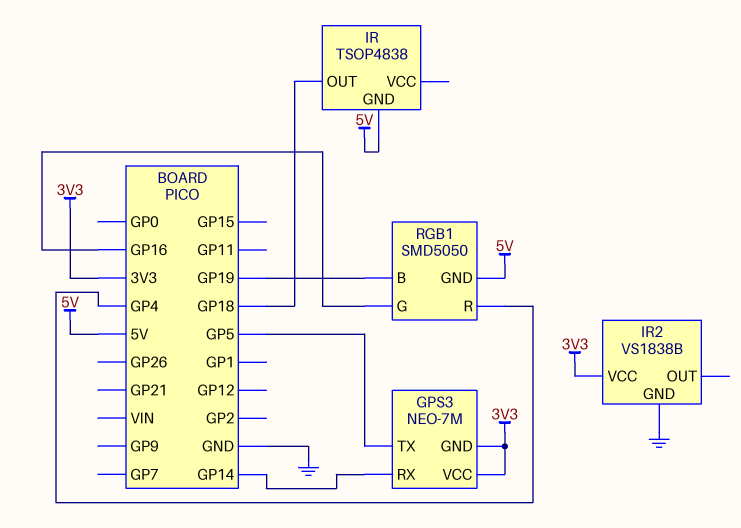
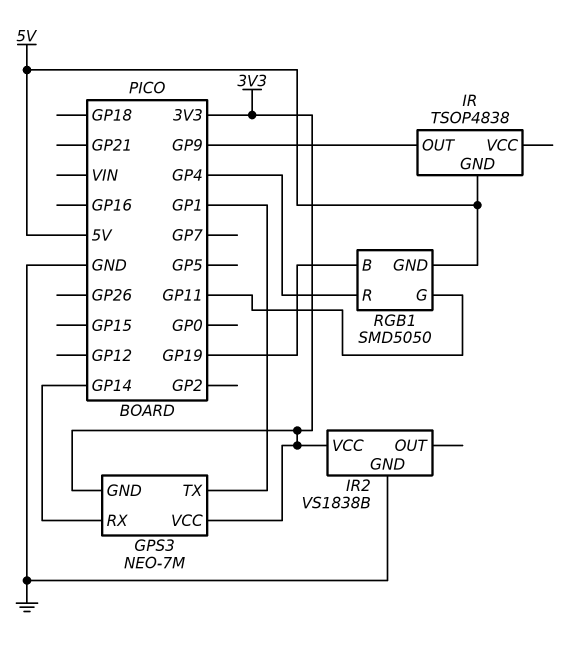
GPS3 pin TX: GP5 -> GP1
IR pin OUT: GP18 -> GP9
RGB1 pin G: GP16 -> GP11

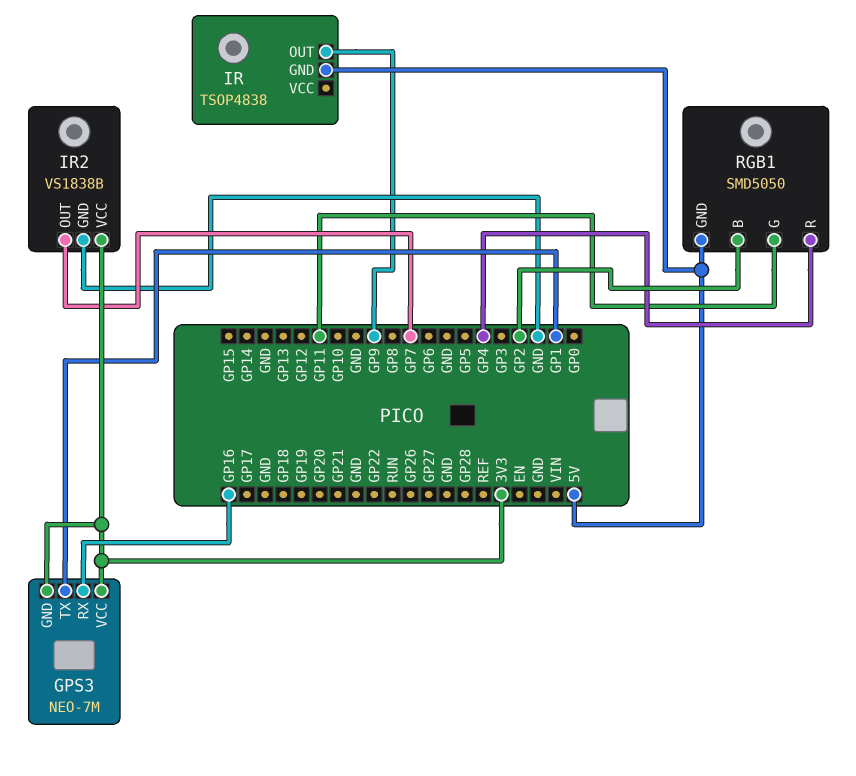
GPS3 pin RX: GP14 -> GP16
IR2 pin OUT: none -> GP7
RGB1 pin B: GP19 -> GP2

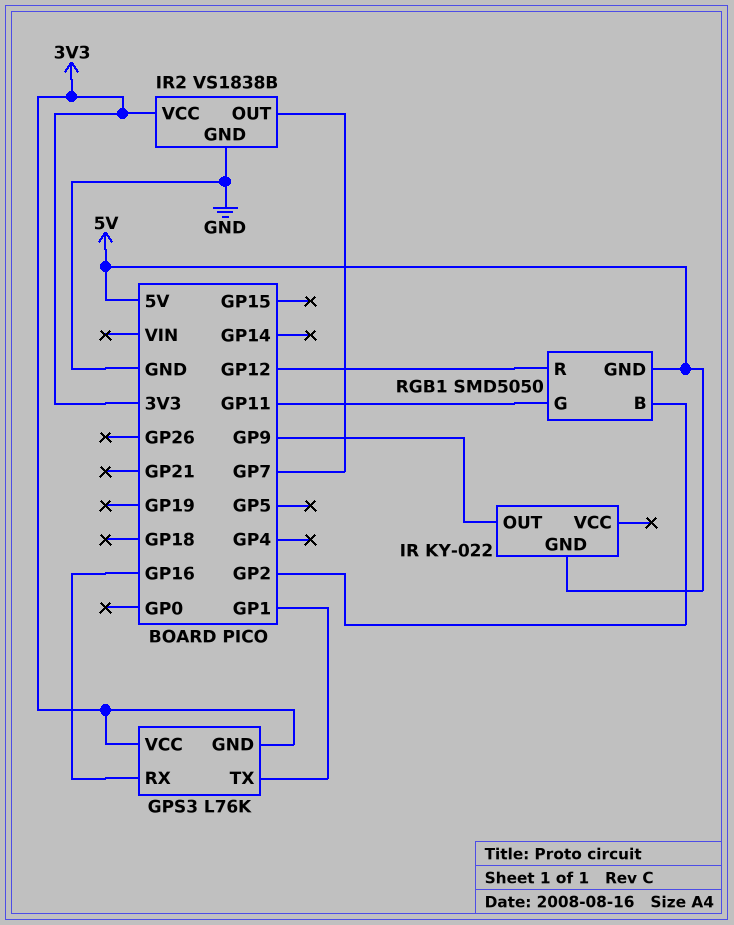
GPS3: NEO-7M -> L76K
IR: TSOP4838 -> KY-022
RGB1 pin R: GP4 -> GP12

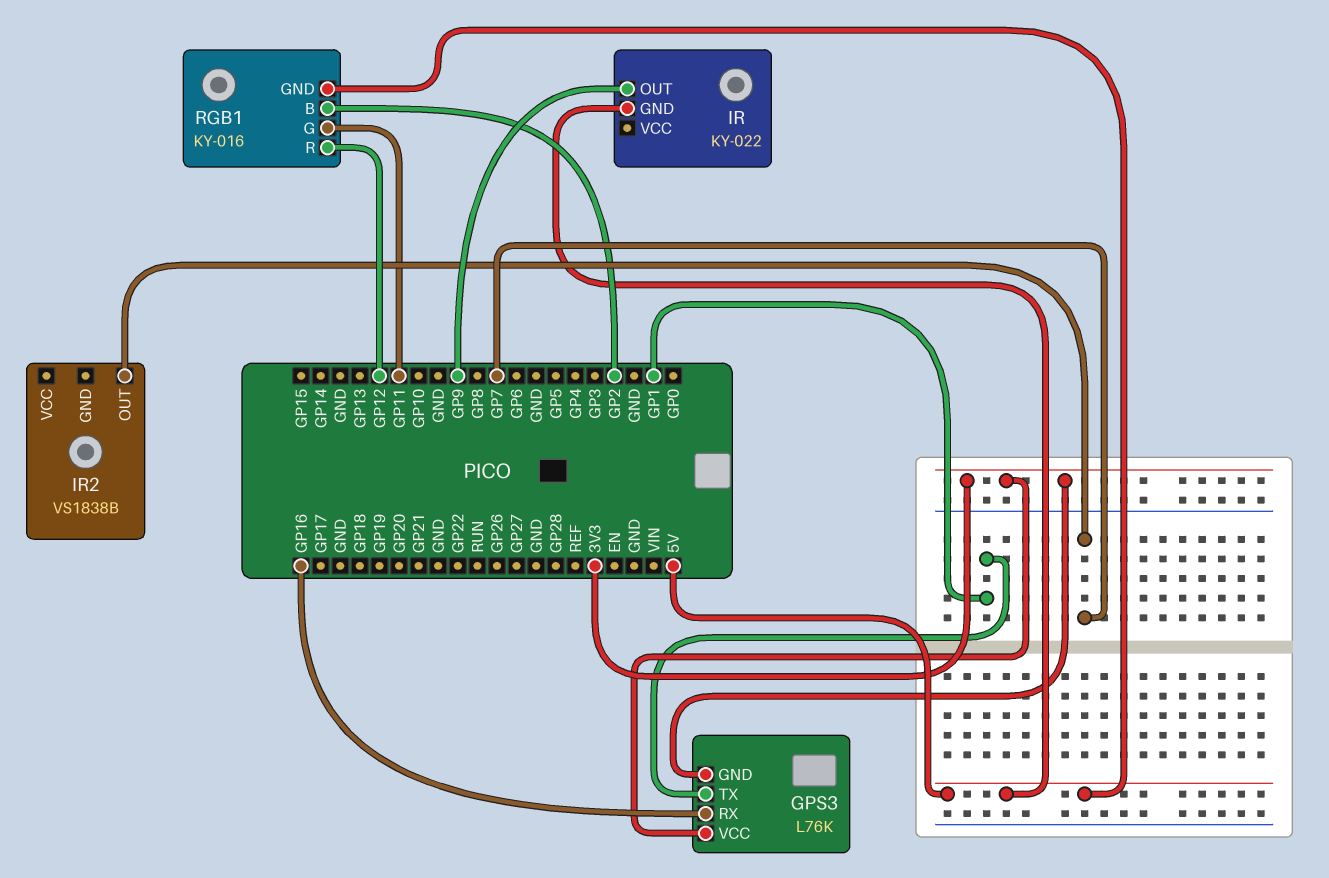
IR2 pin GND: GND -> none
IR2 pin VCC: 3V3 -> none
RGB1: SMD5050 -> KY-016

